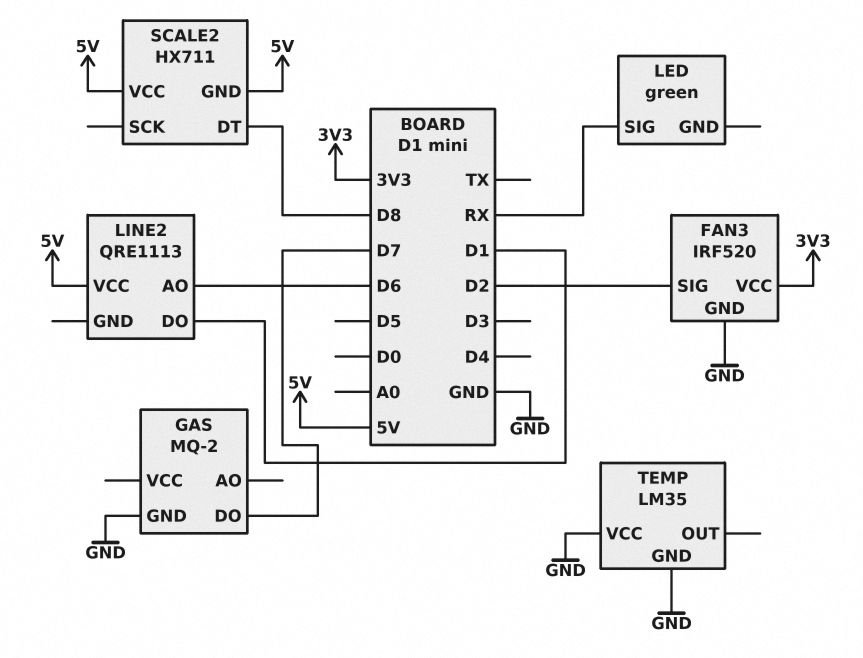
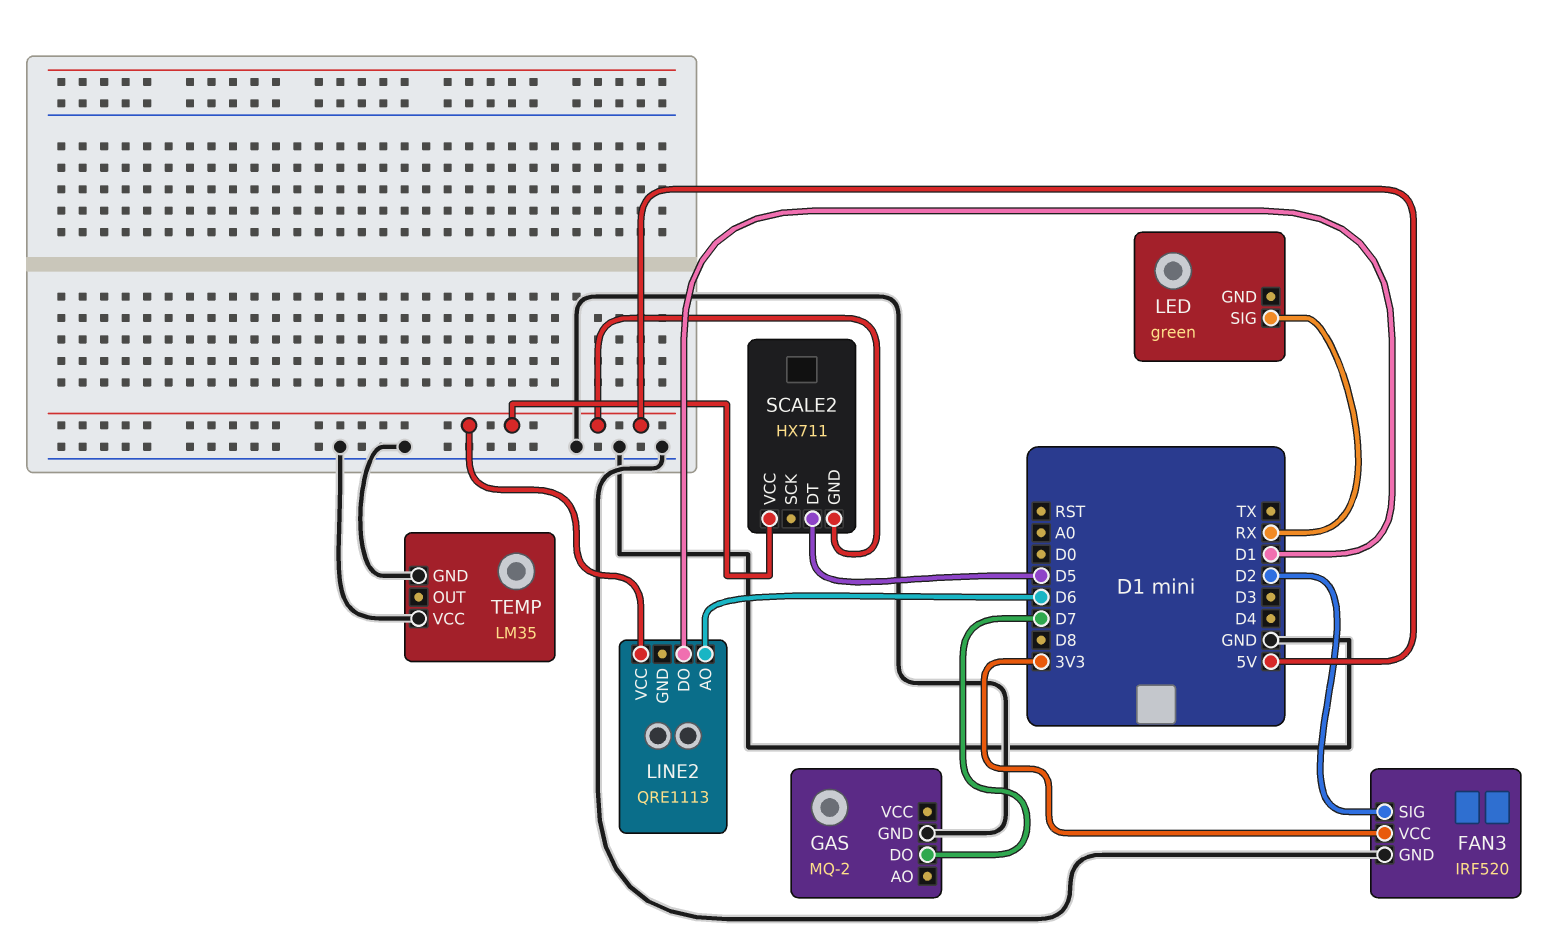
SCALE2 pin DT: D8 -> D5

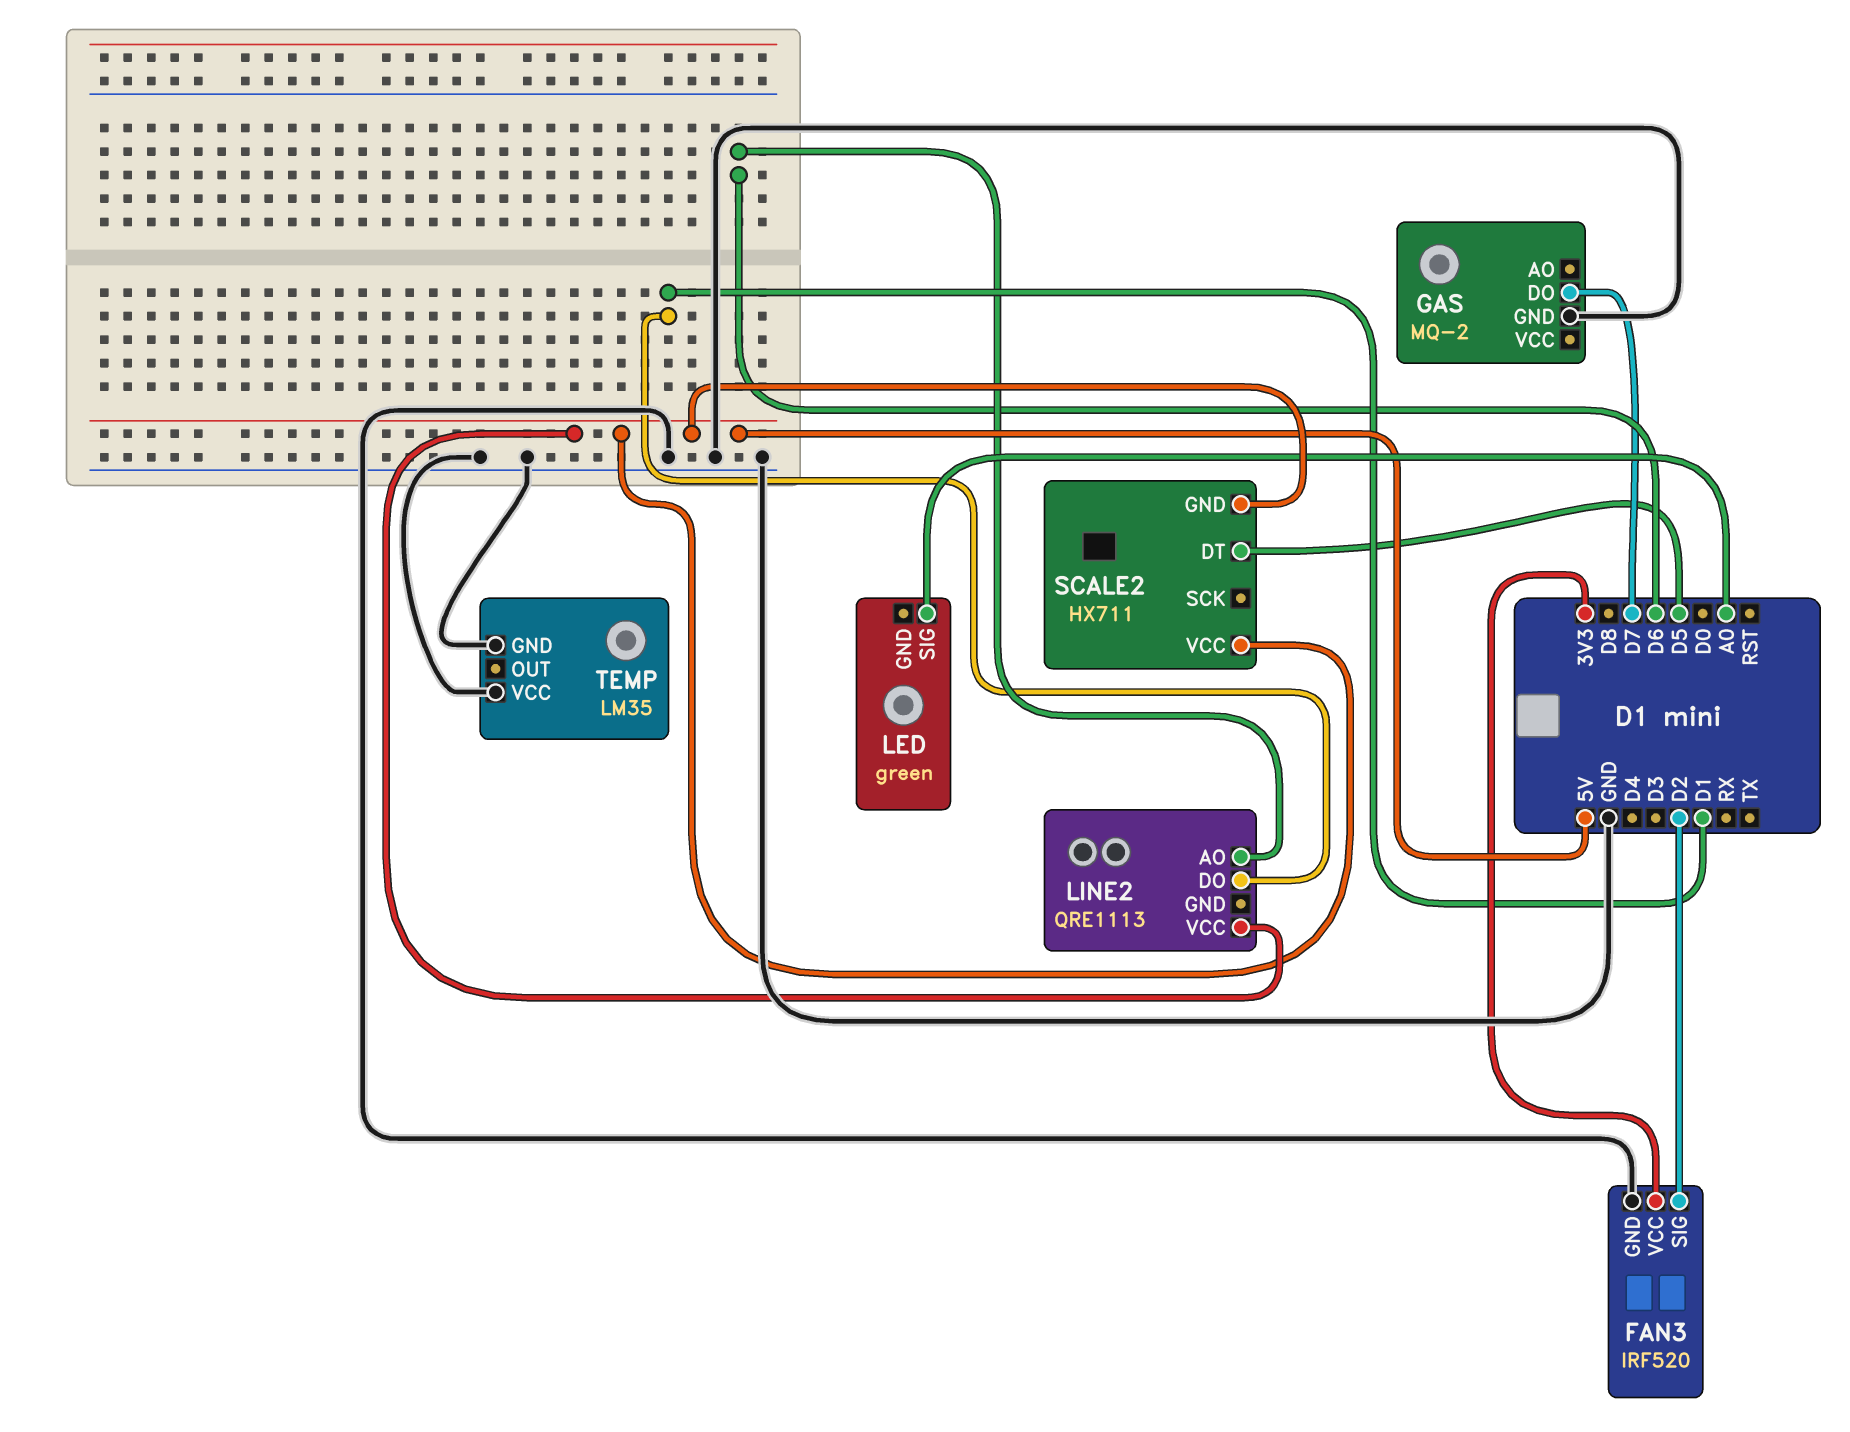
LED pin SIG: RX -> A0

